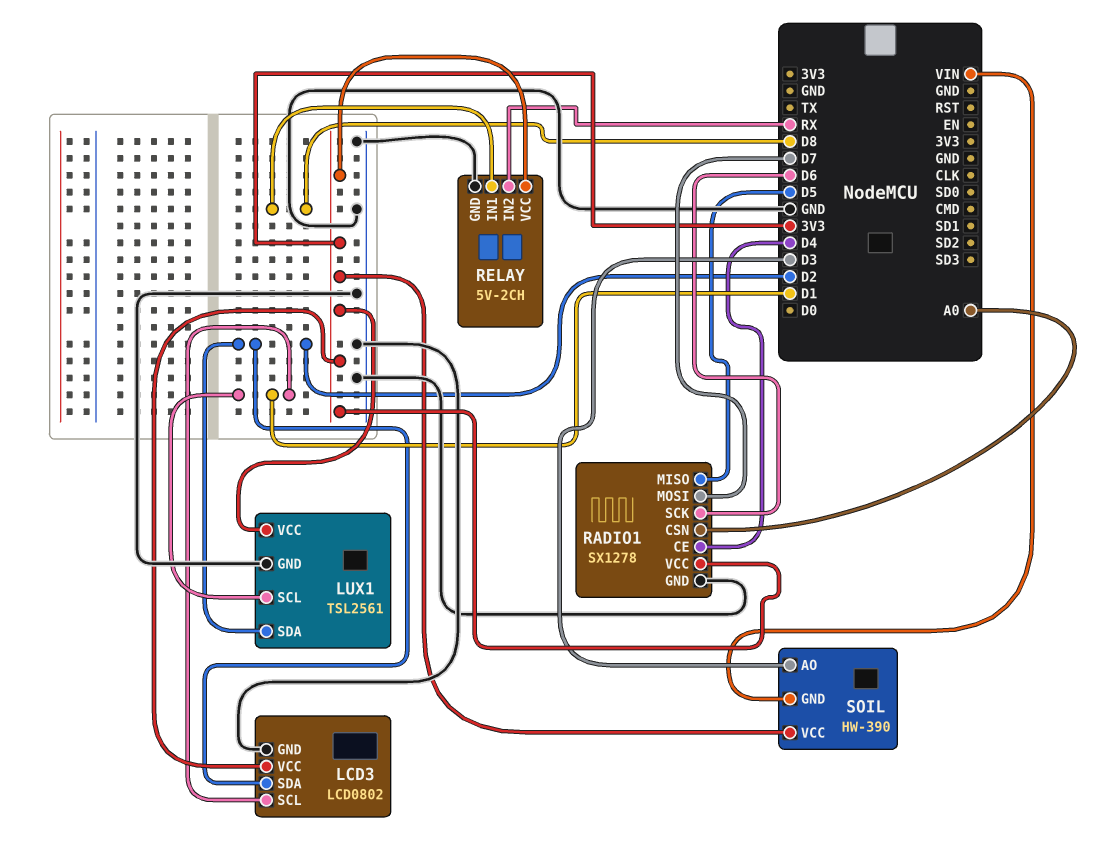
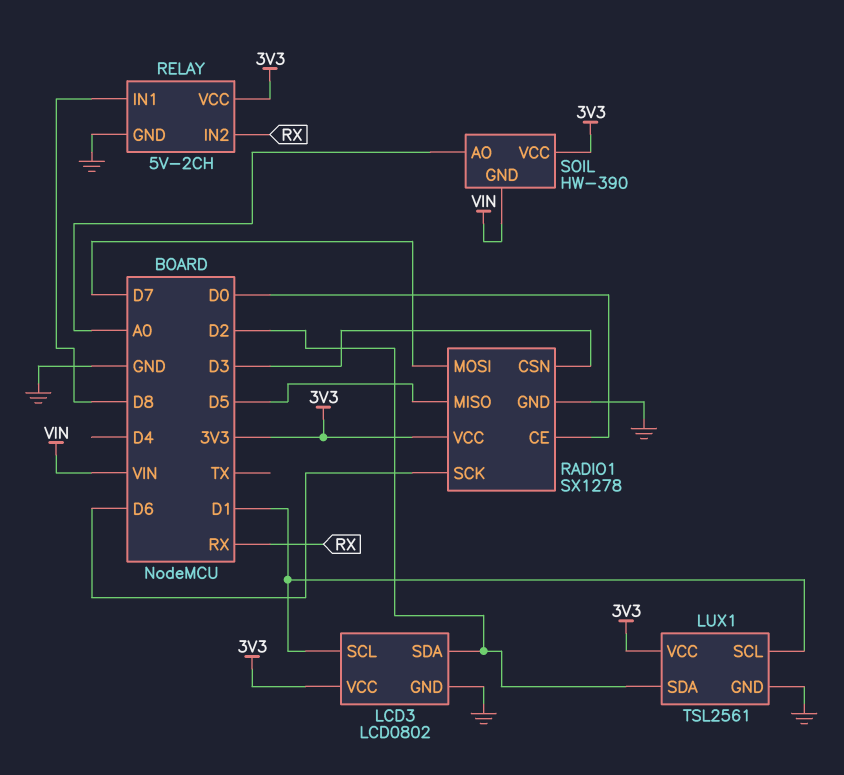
RADIO1 pin CE: D4 -> D0
RADIO1 pin CSN: A0 -> D3
SOIL pin AO: D3 -> A0

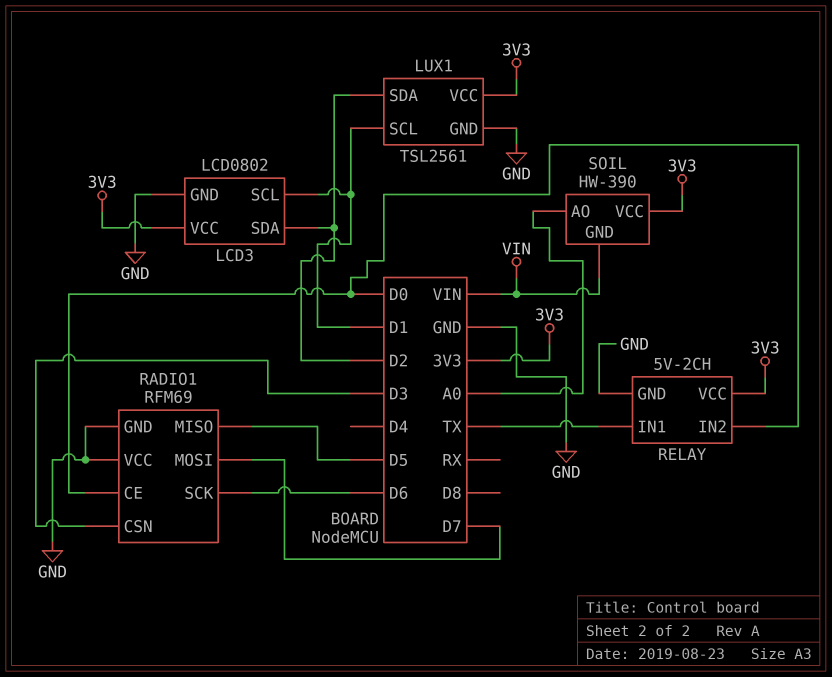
RADIO1: SX1278 -> RFM69
RADIO1 pin VCC: 3V3 -> GND
RELAY pin IN1: D8 -> TX
RELAY pin IN2: RX -> D0

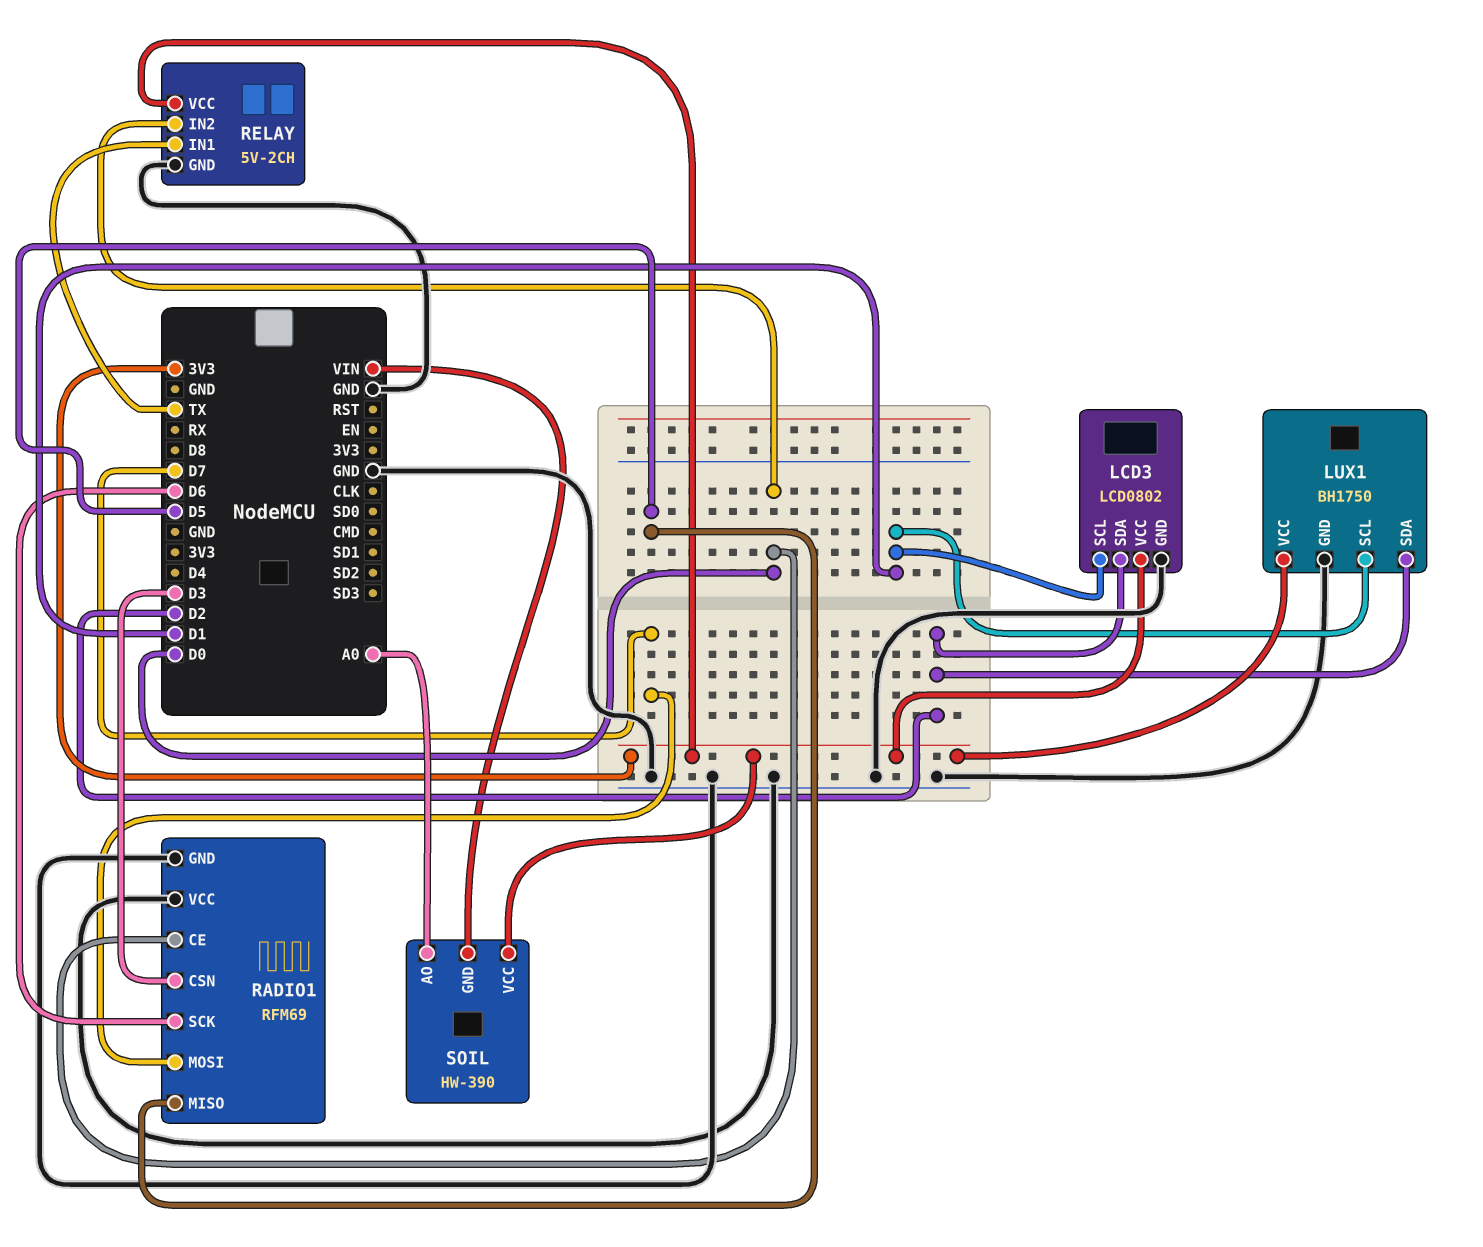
LUX1: TSL2561 -> BH1750

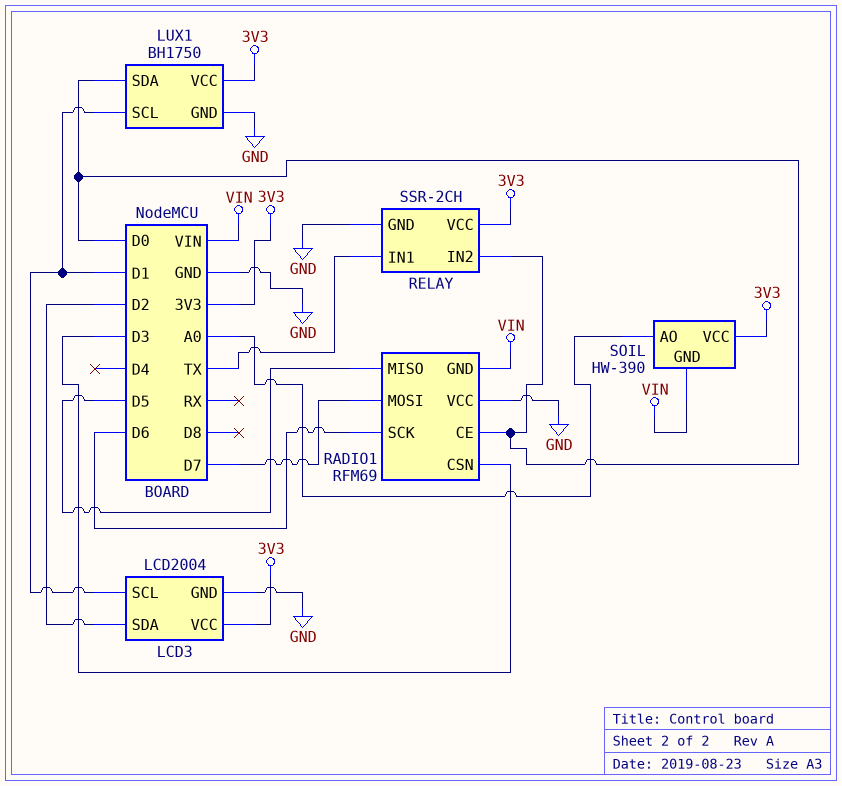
LCD3: LCD0802 -> LCD2004
LUX1 pin SDA: D2 -> D0
RADIO1 pin GND: GND -> VIN
RELAY: 5V-2CH -> SSR-2CH

